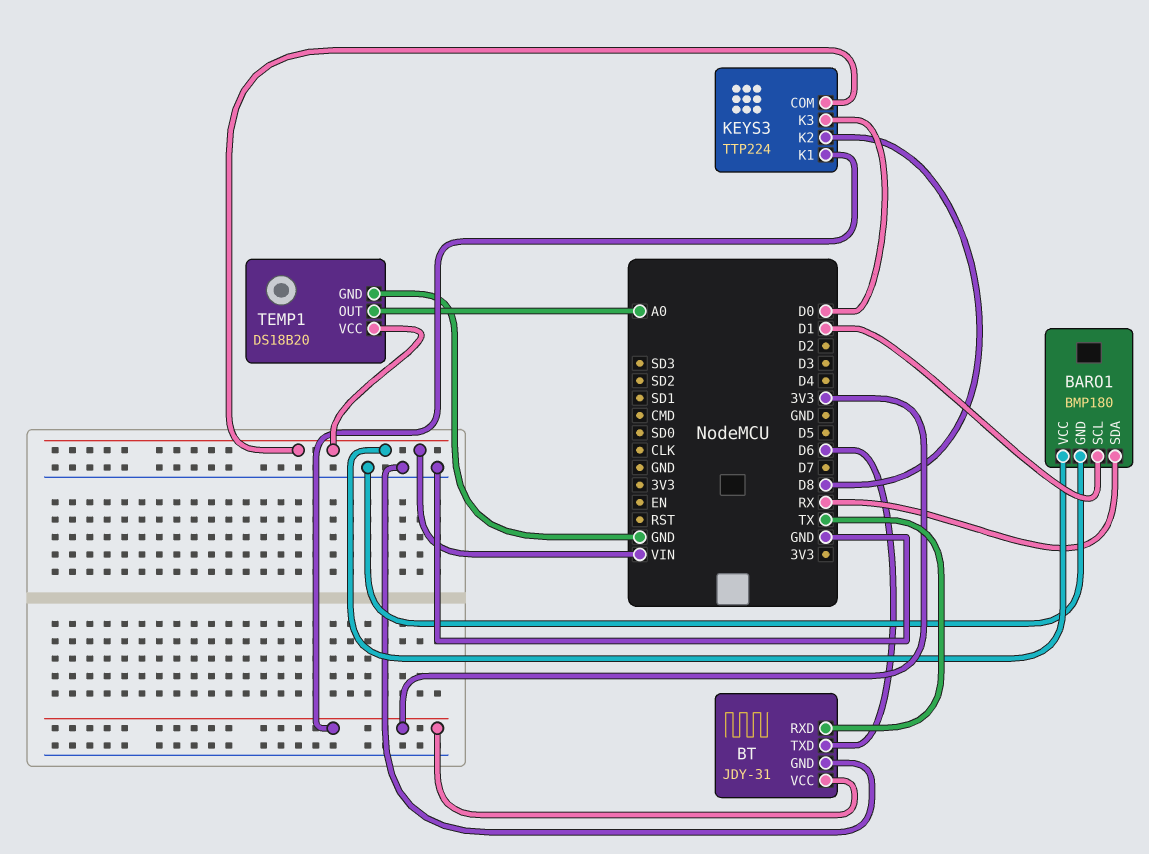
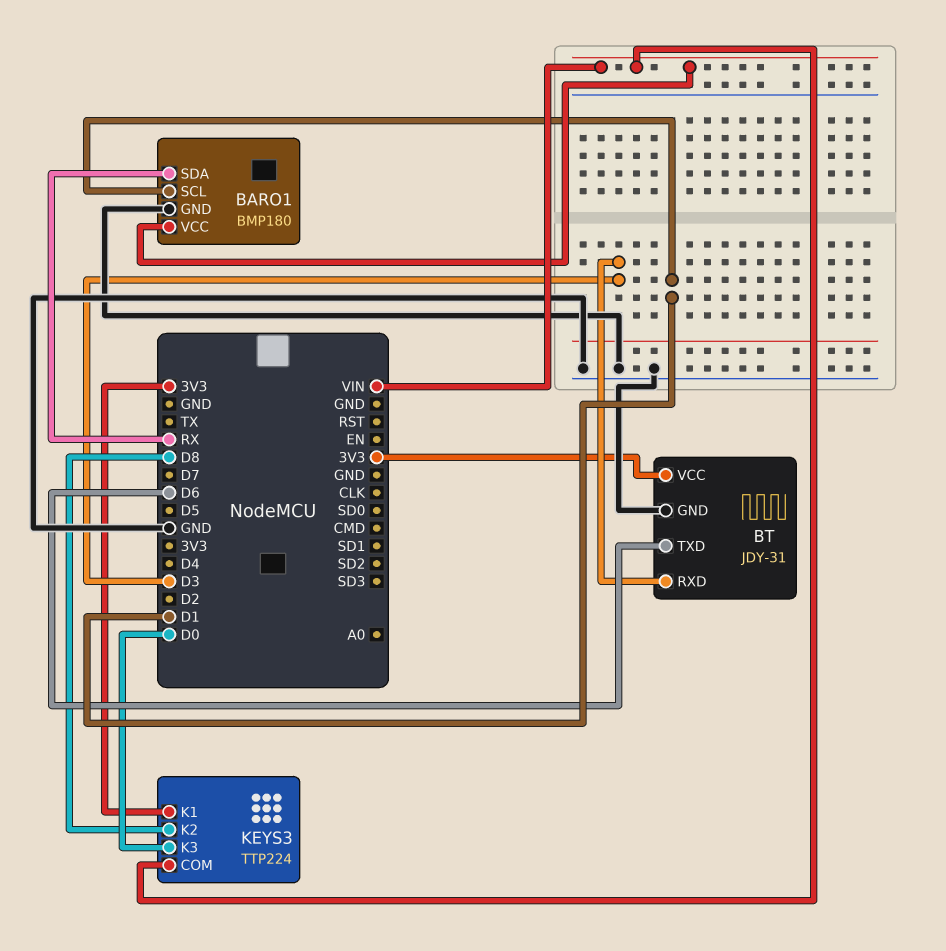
BT pin RXD: TX -> D3
TEMP1: DS18B20 -> none
TEMP1 pin GND: GND -> none
TEMP1 pin OUT: A0 -> none
TEMP1 pin VCC: VIN -> none

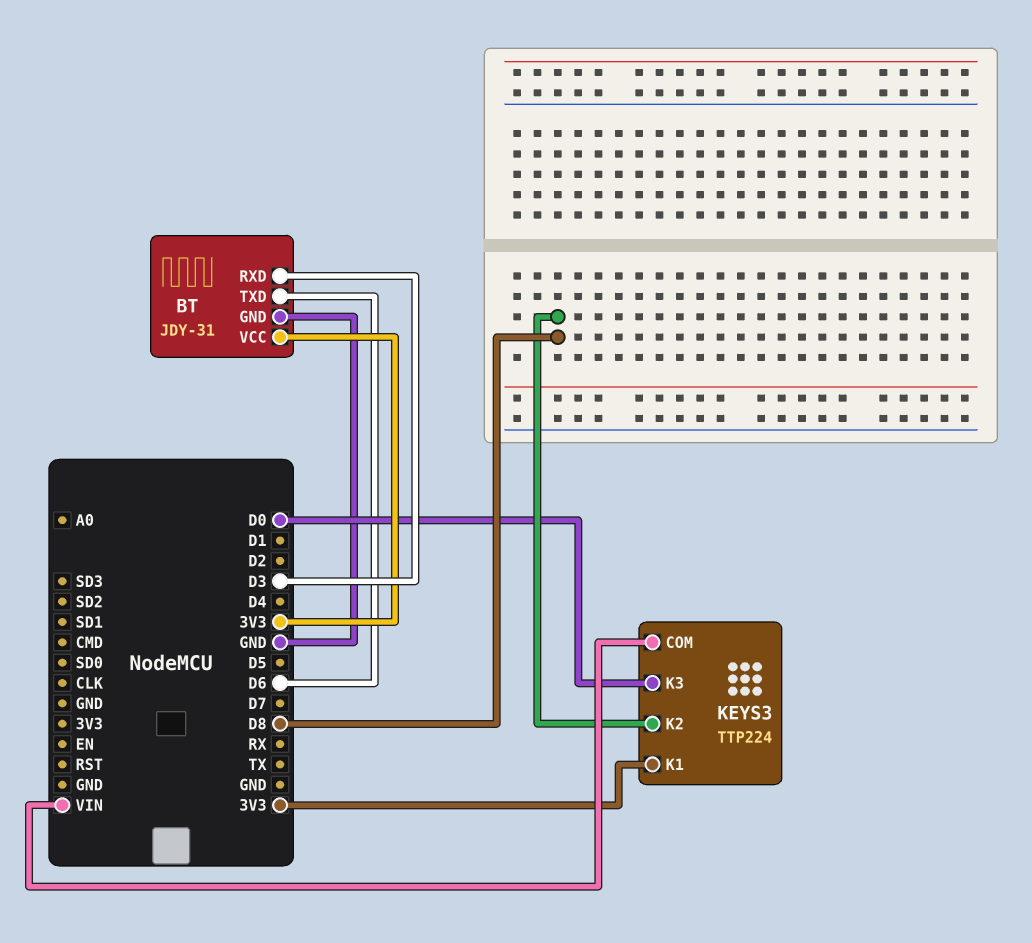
BARO1: BMP180 -> none
BARO1 pin GND: GND -> none
BARO1 pin SCL: D1 -> none
BARO1 pin SDA: RX -> none
BARO1 pin VCC: VIN -> none

